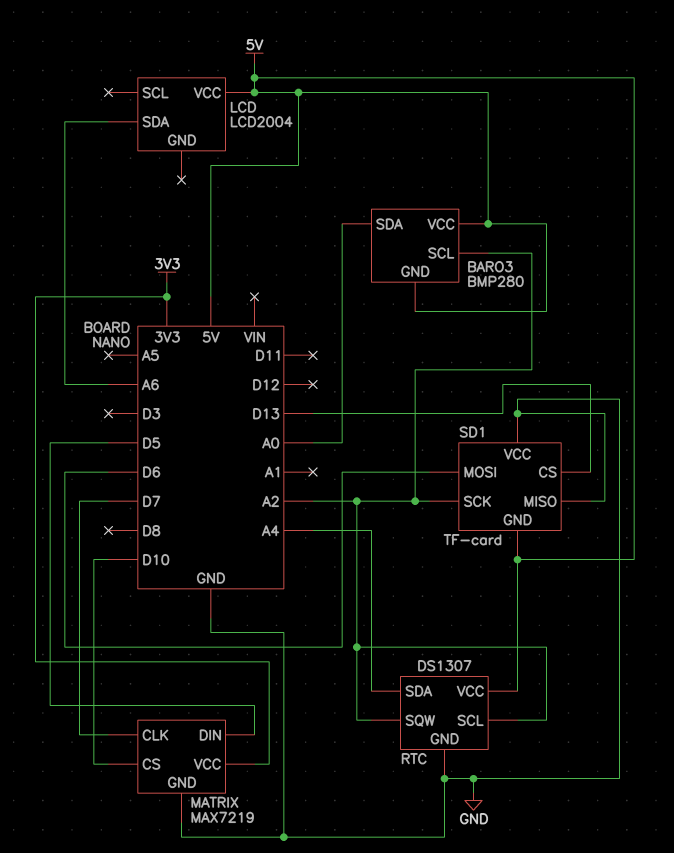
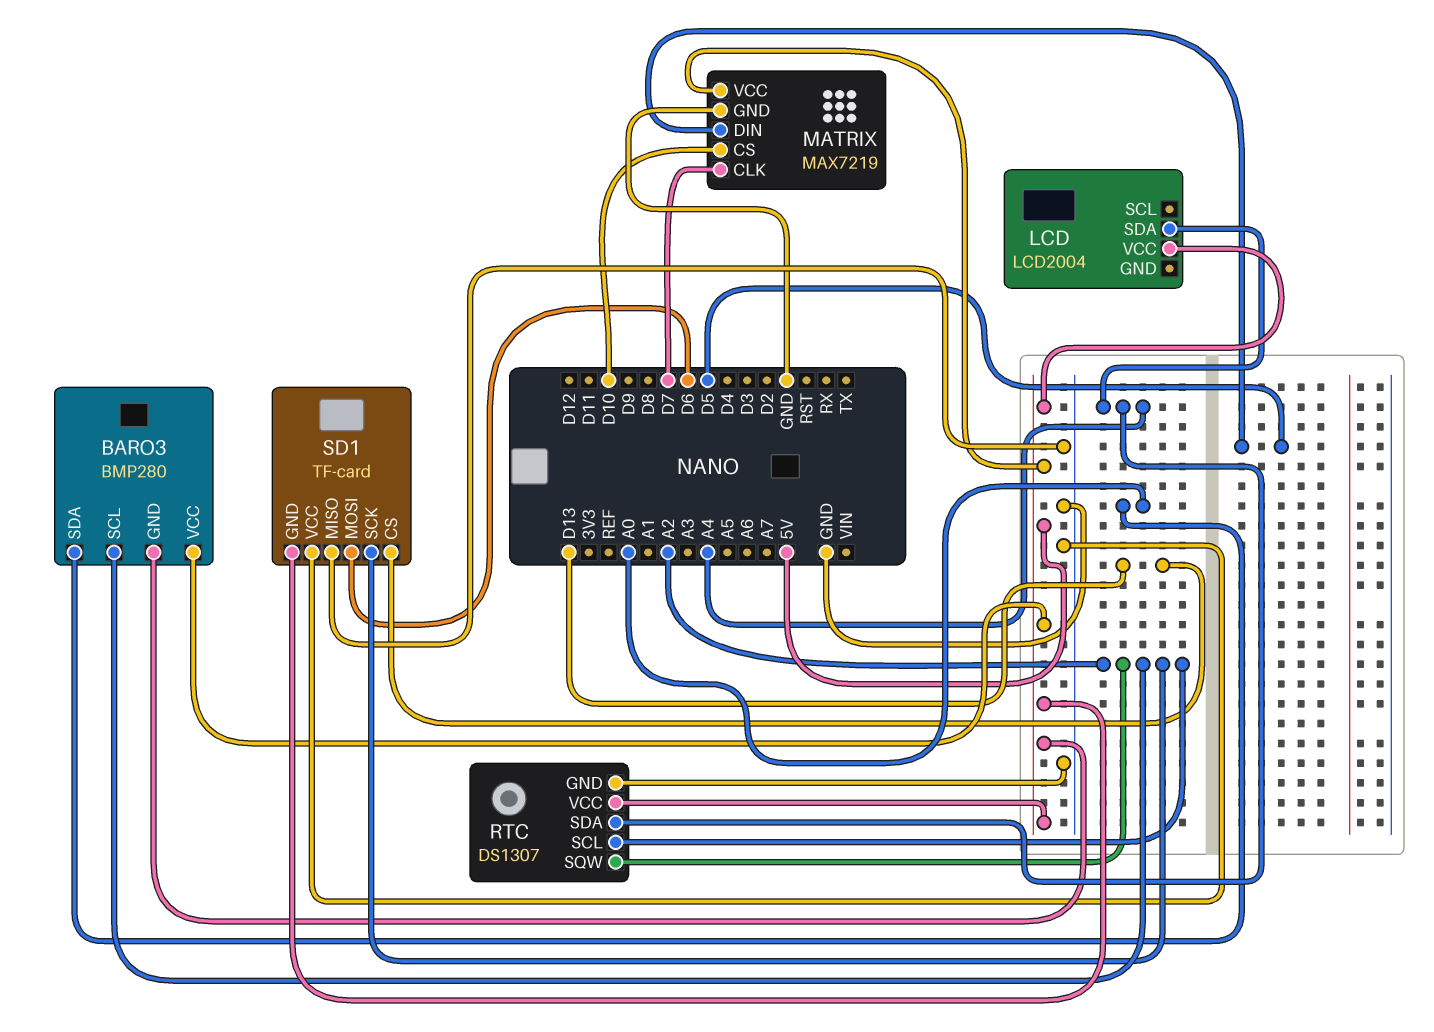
LCD pin SDA: A6 -> A4
MATRIX pin VCC: 3V3 -> 5V

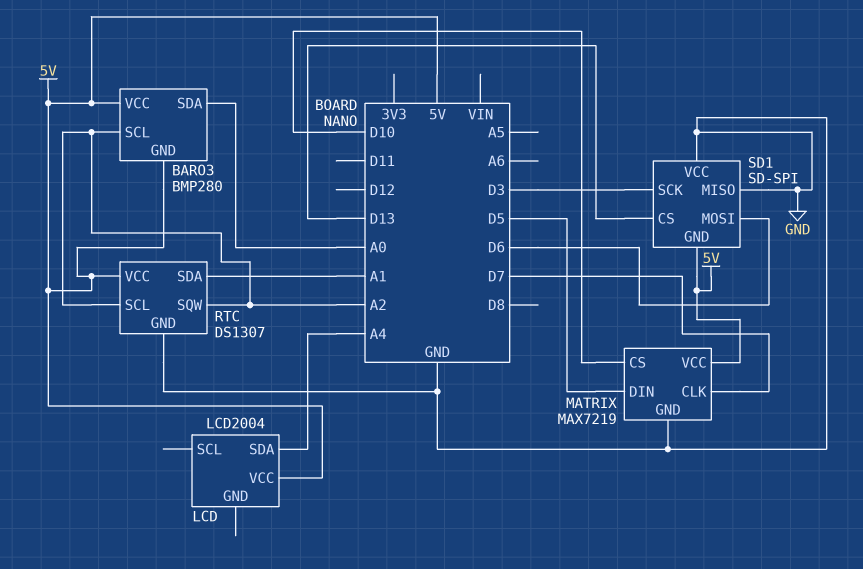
RTC pin SDA: A4 -> A1
SD1: TF-card -> SD-SPI
SD1 pin SCK: A2 -> D3

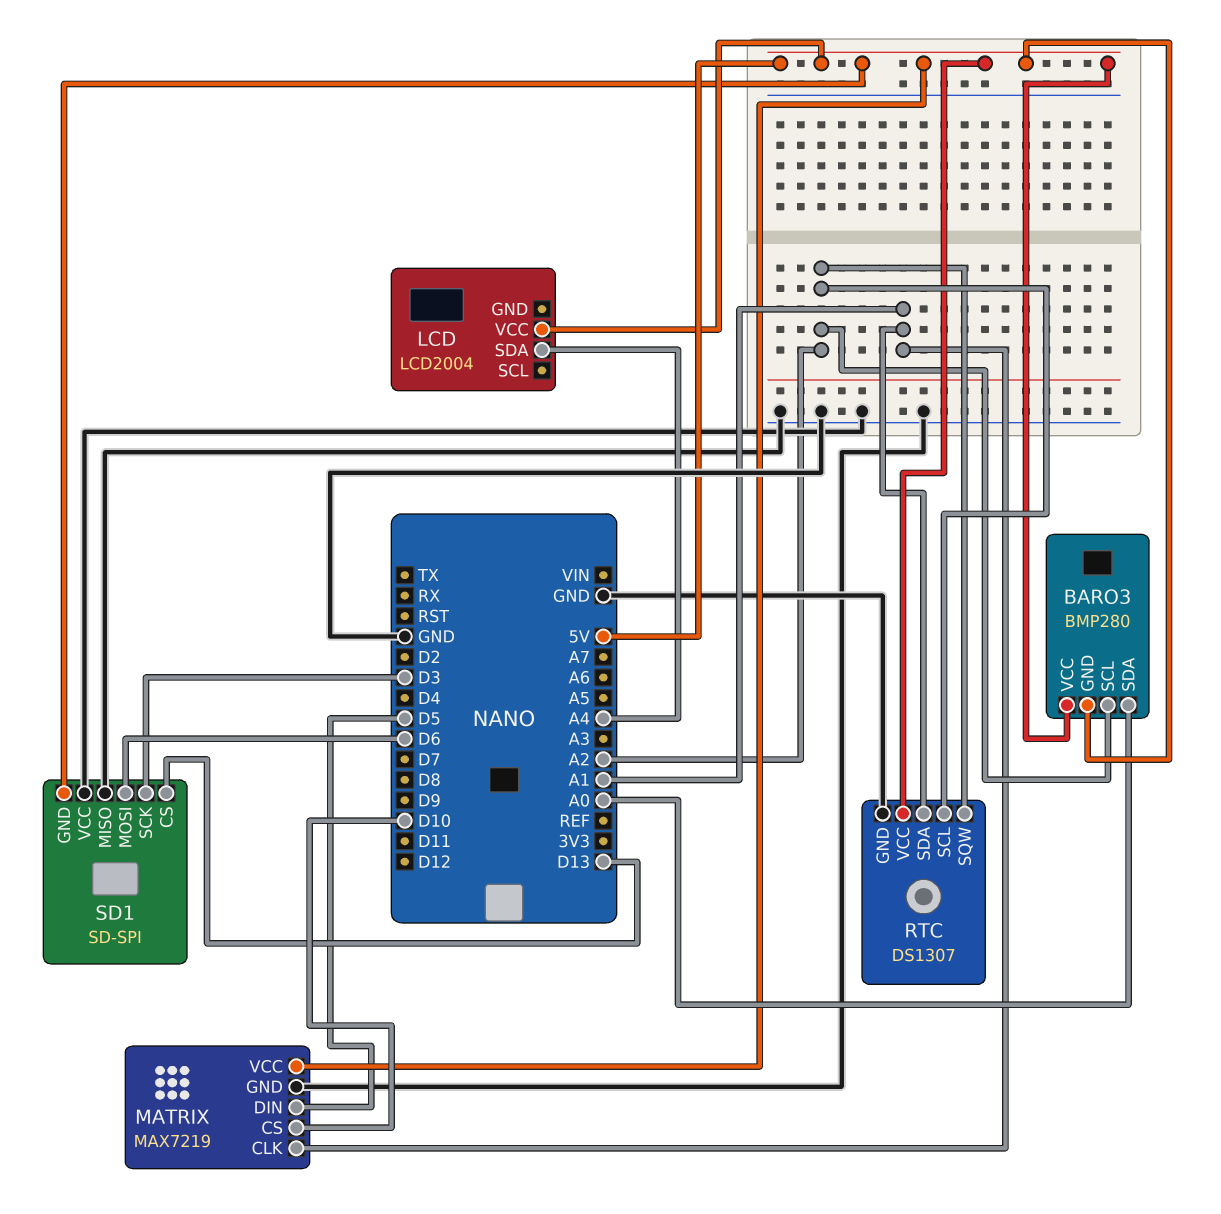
MATRIX pin CLK: D7 -> A1

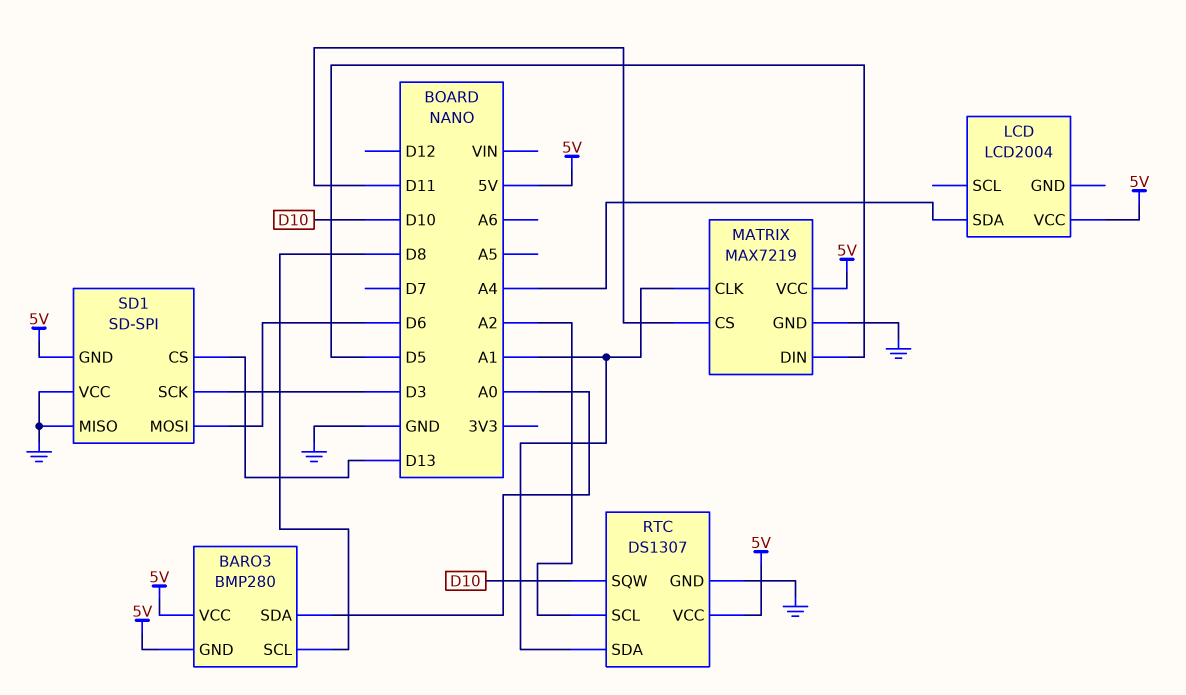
BARO3 pin SCL: A2 -> D8
MATRIX pin CS: D10 -> D11
RTC pin SQW: A2 -> D10

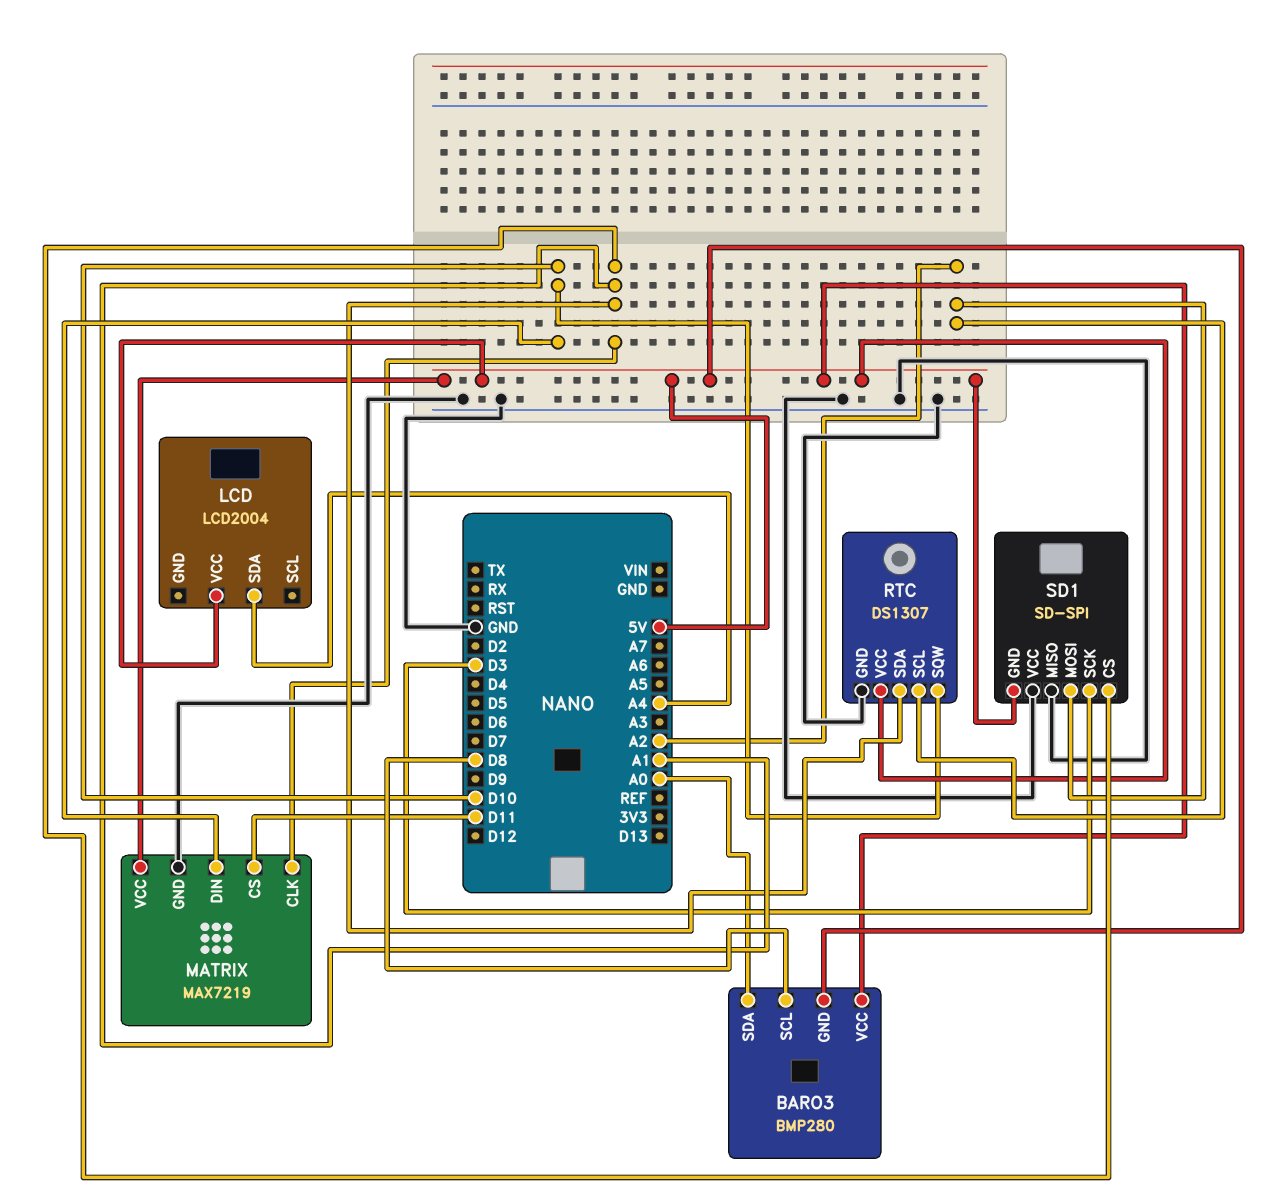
MATRIX pin DIN: D5 -> D10
SD1 pin CS: D13 -> A1
SD1 pin MOSI: D6 -> A2

